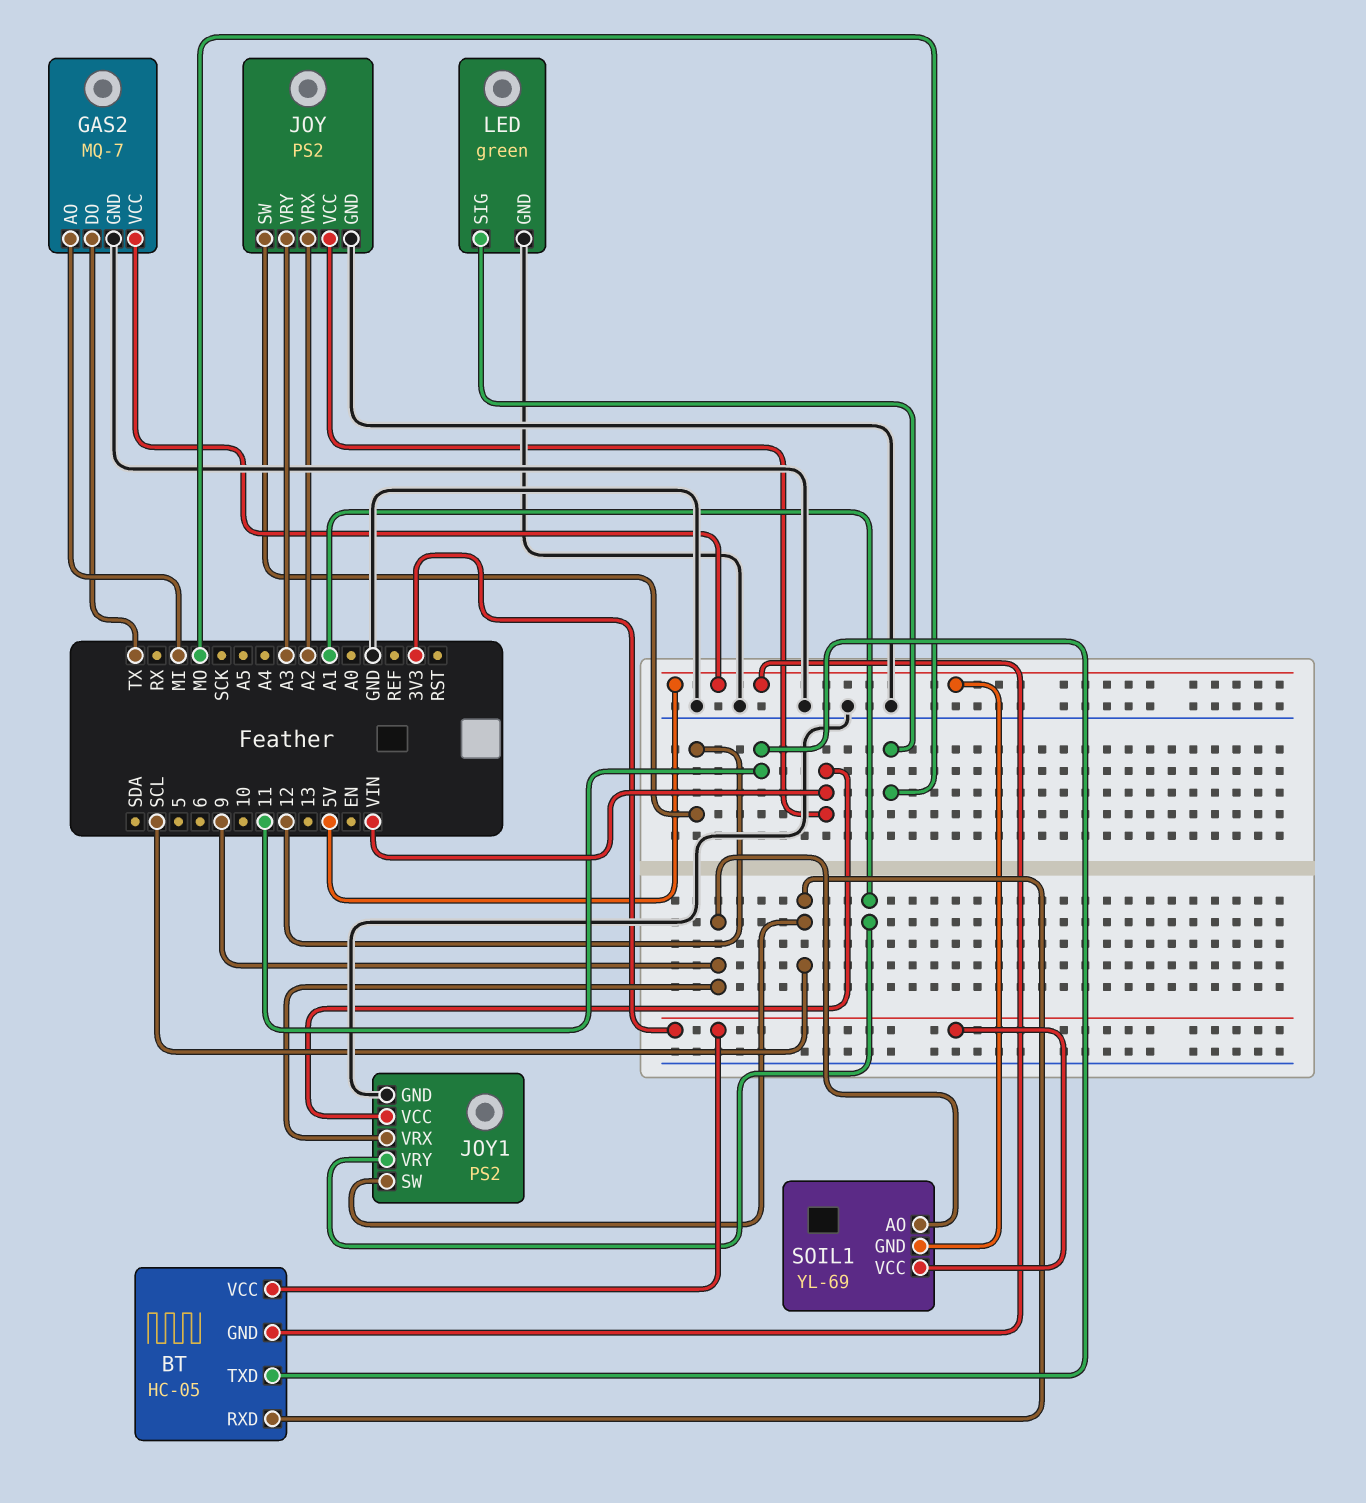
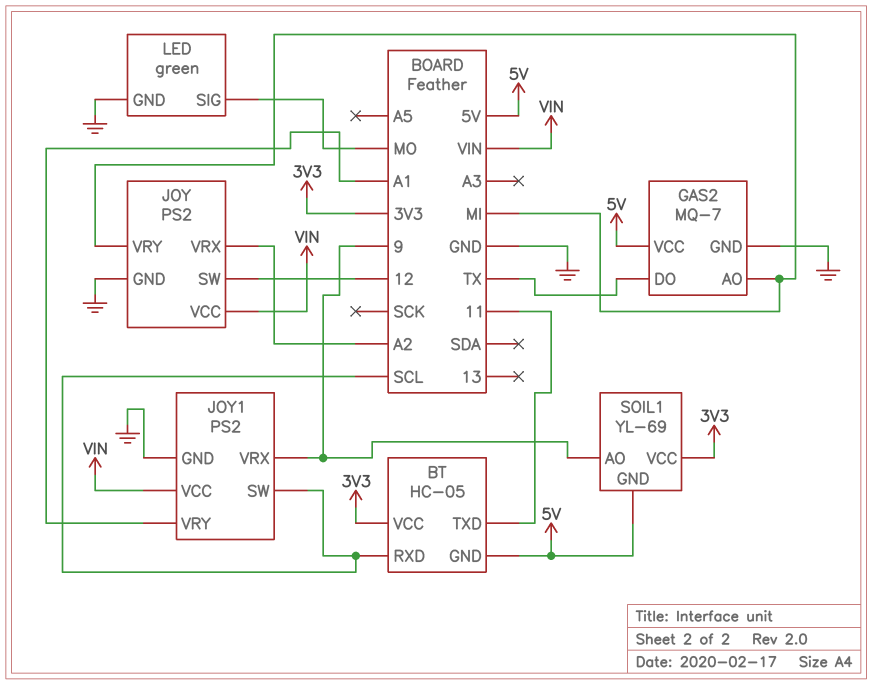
JOY pin VRY: A3 -> MI

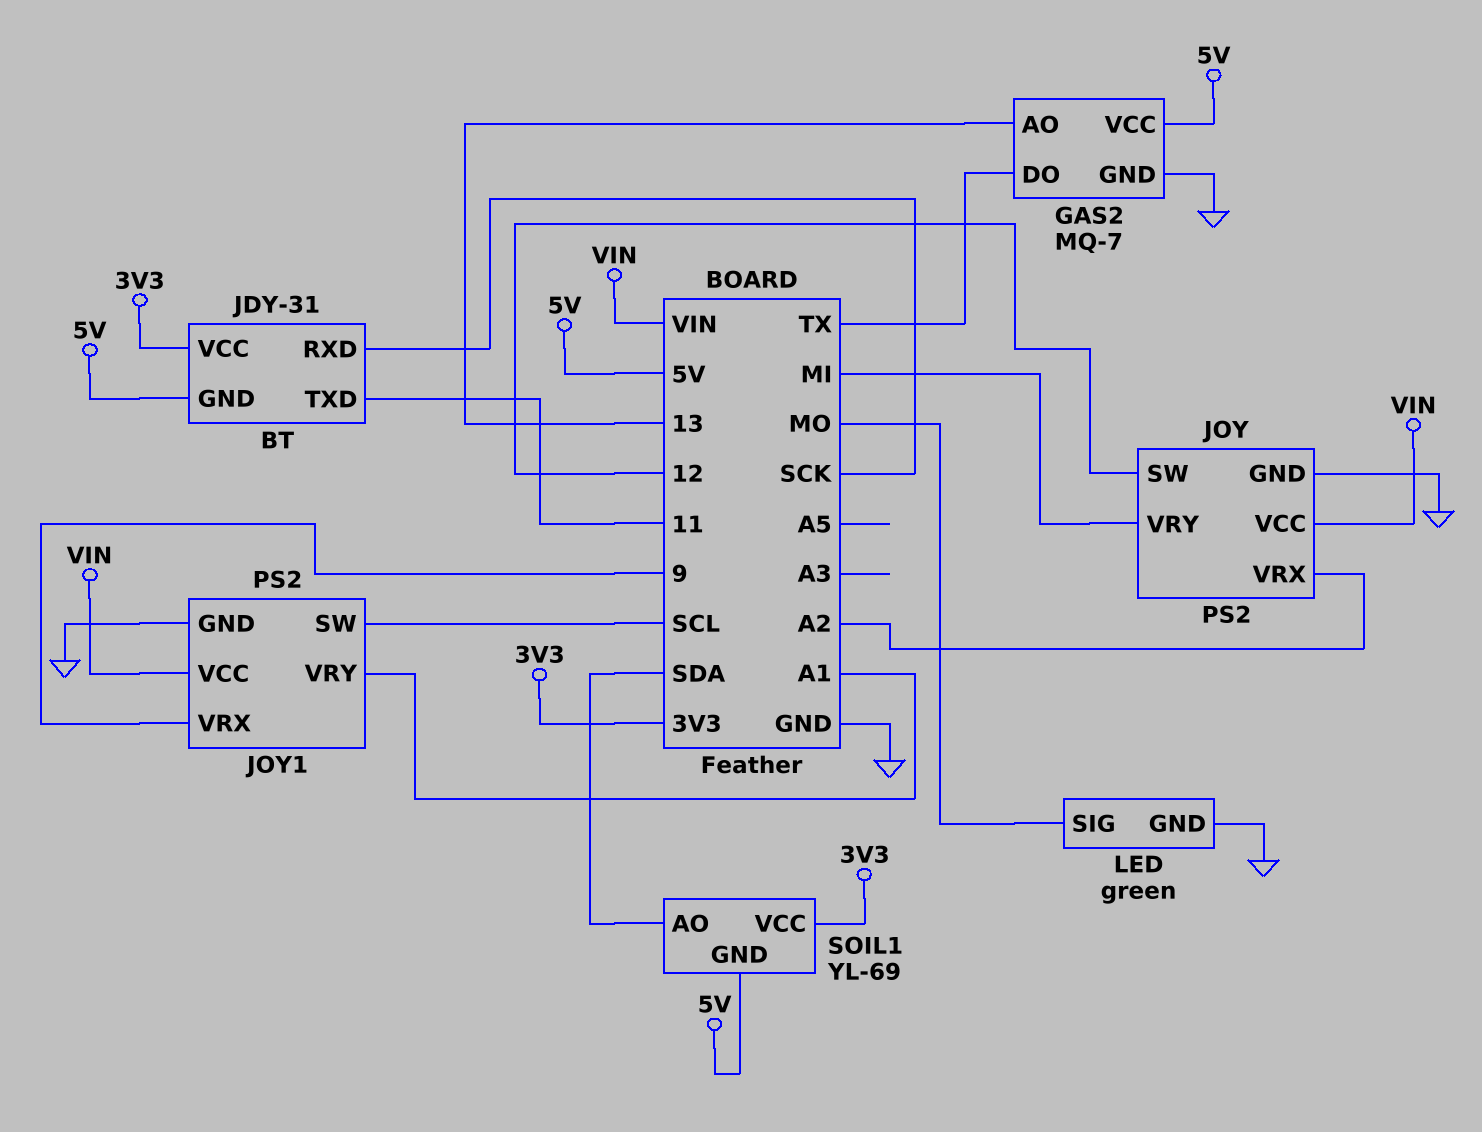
BT: HC-05 -> JDY-31
BT pin RXD: SCL -> SCK
GAS2 pin AO: MI -> 13
SOIL1 pin AO: 9 -> SDA

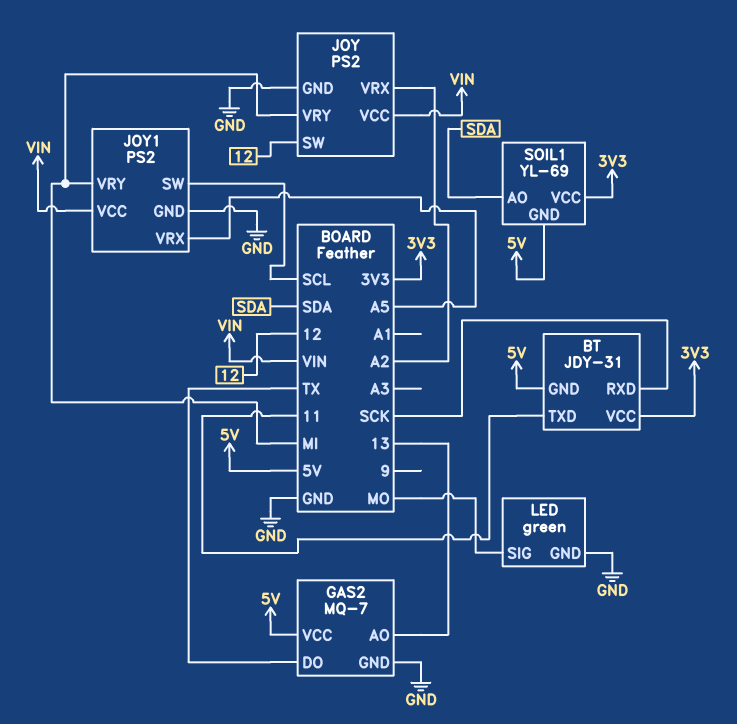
JOY1 pin VRX: 9 -> A5
JOY1 pin VRY: A1 -> MI

